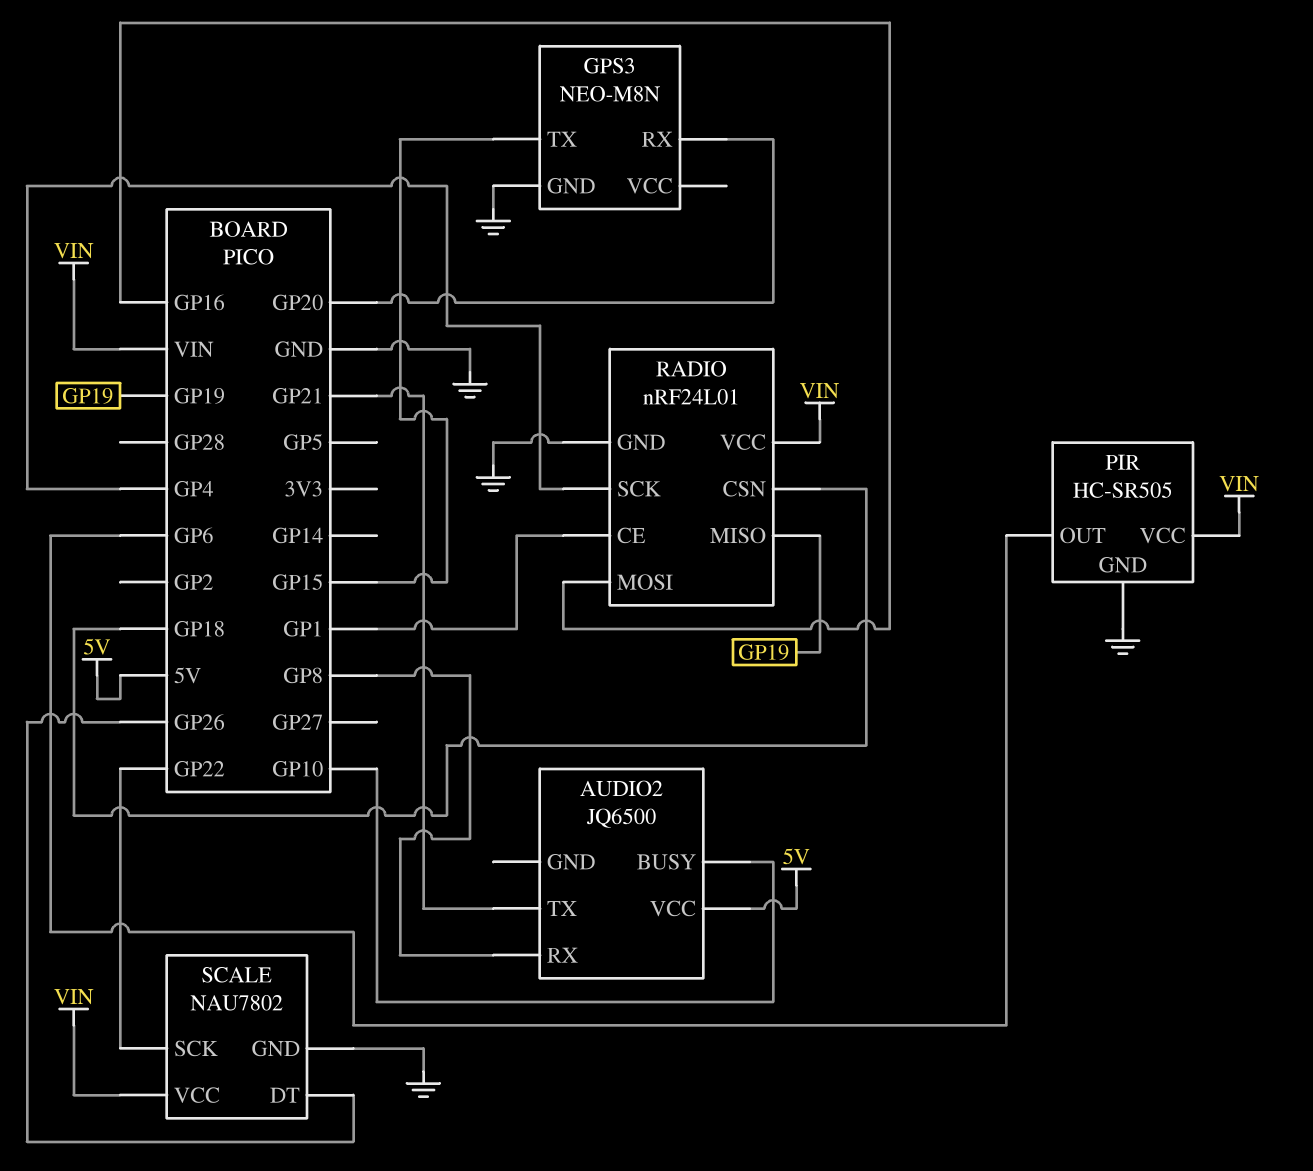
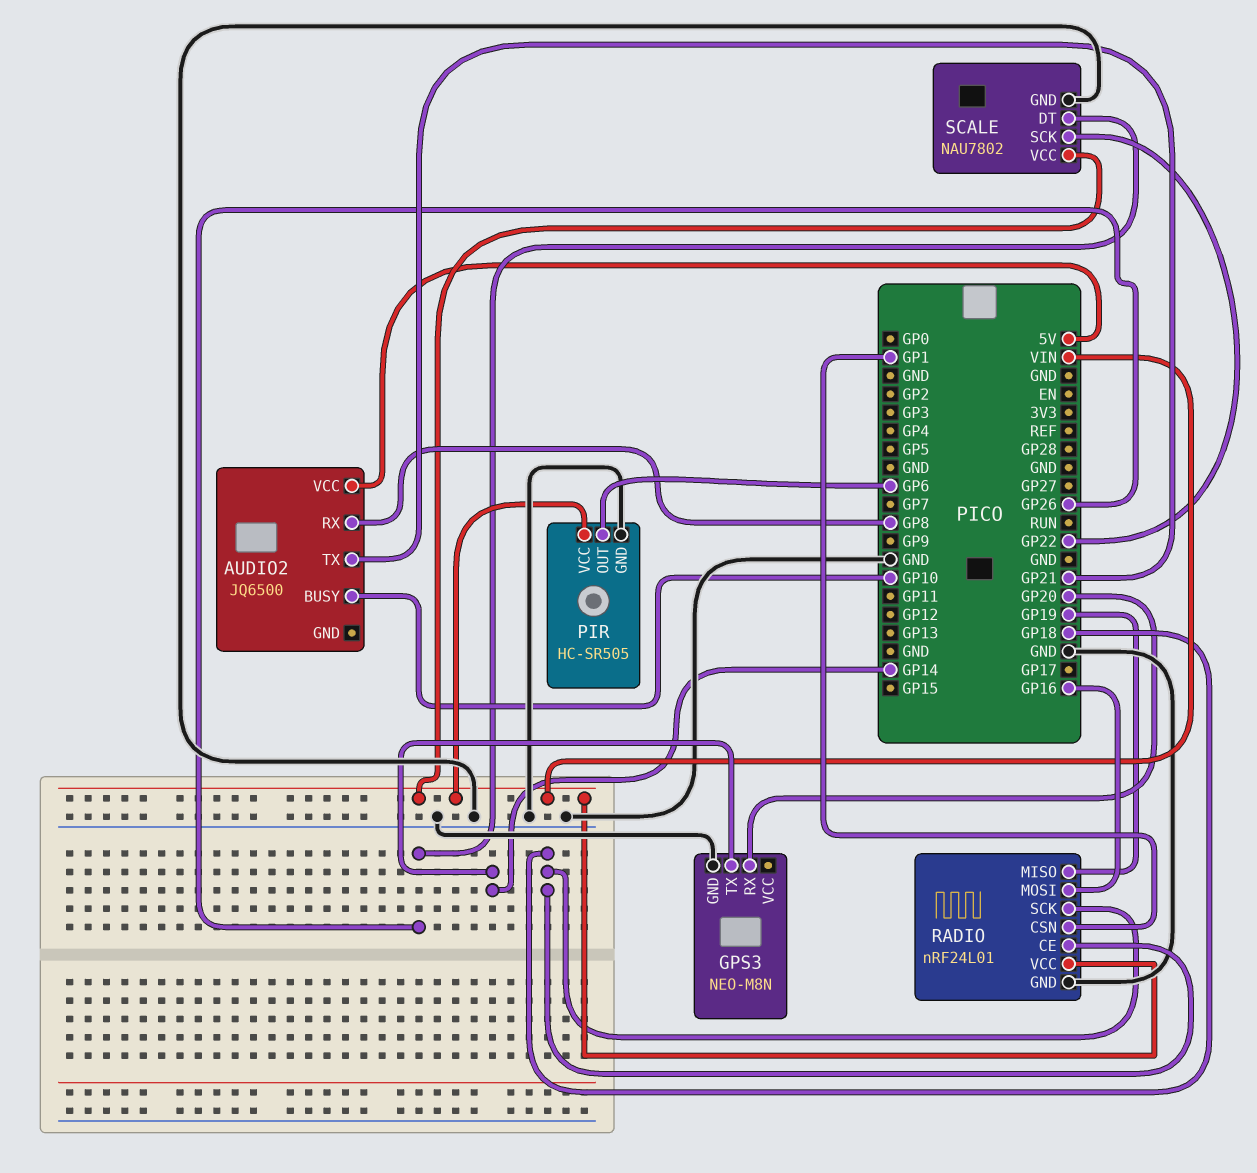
GPS3 pin TX: GP15 -> GP14
RADIO pin CE: GP1 -> GP18
RADIO pin CSN: GP18 -> GP1
RADIO pin SCK: GP4 -> GP18

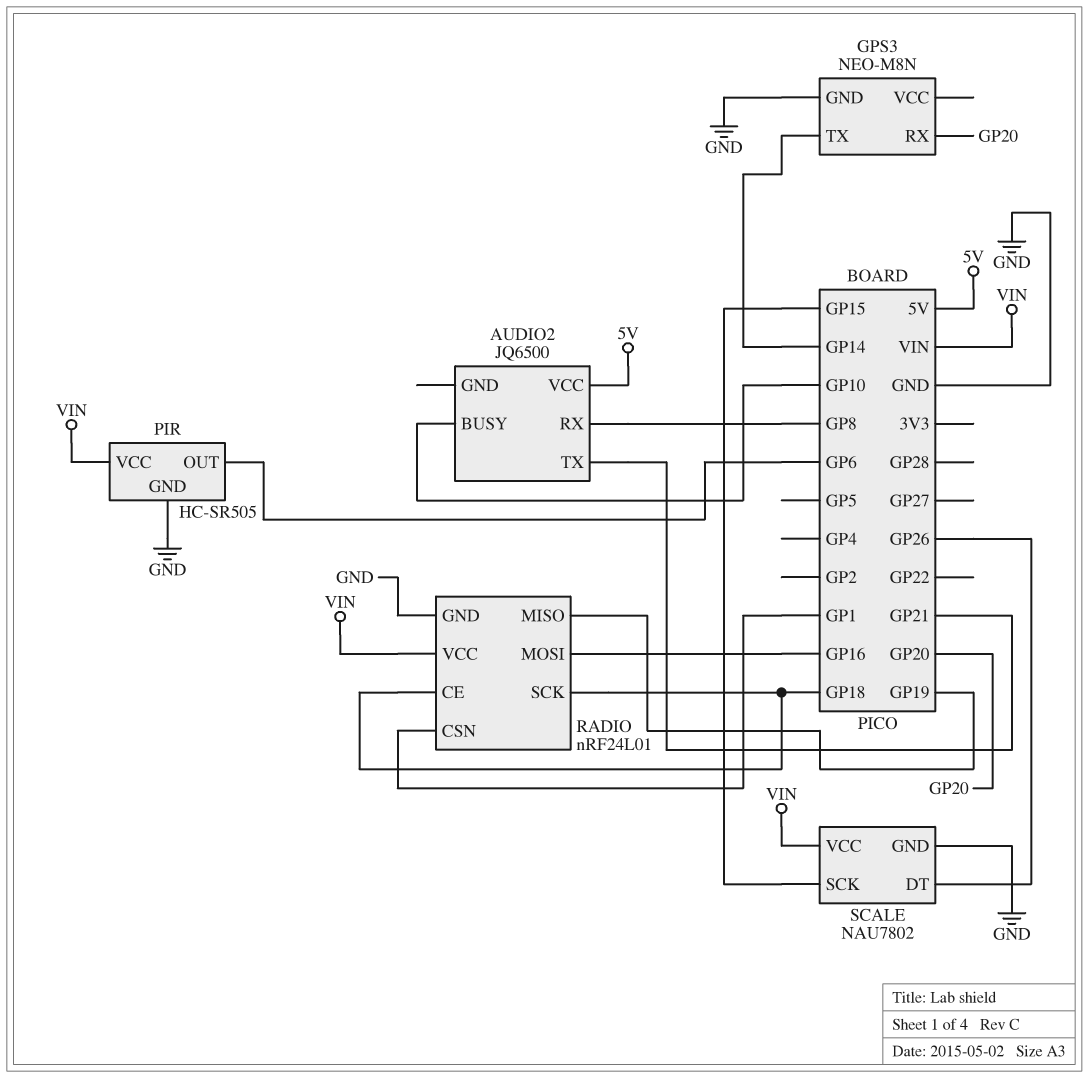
SCALE pin SCK: GP22 -> GP15

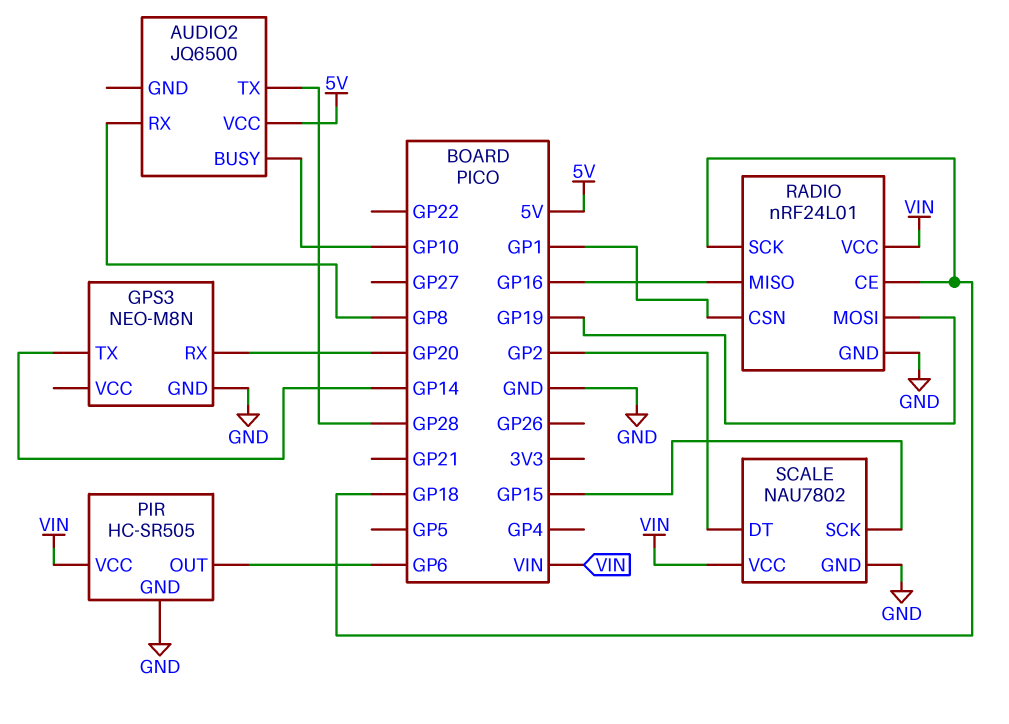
AUDIO2 pin TX: GP21 -> GP28
RADIO pin MISO: GP19 -> GP16
RADIO pin MOSI: GP16 -> GP19
SCALE pin DT: GP26 -> GP2

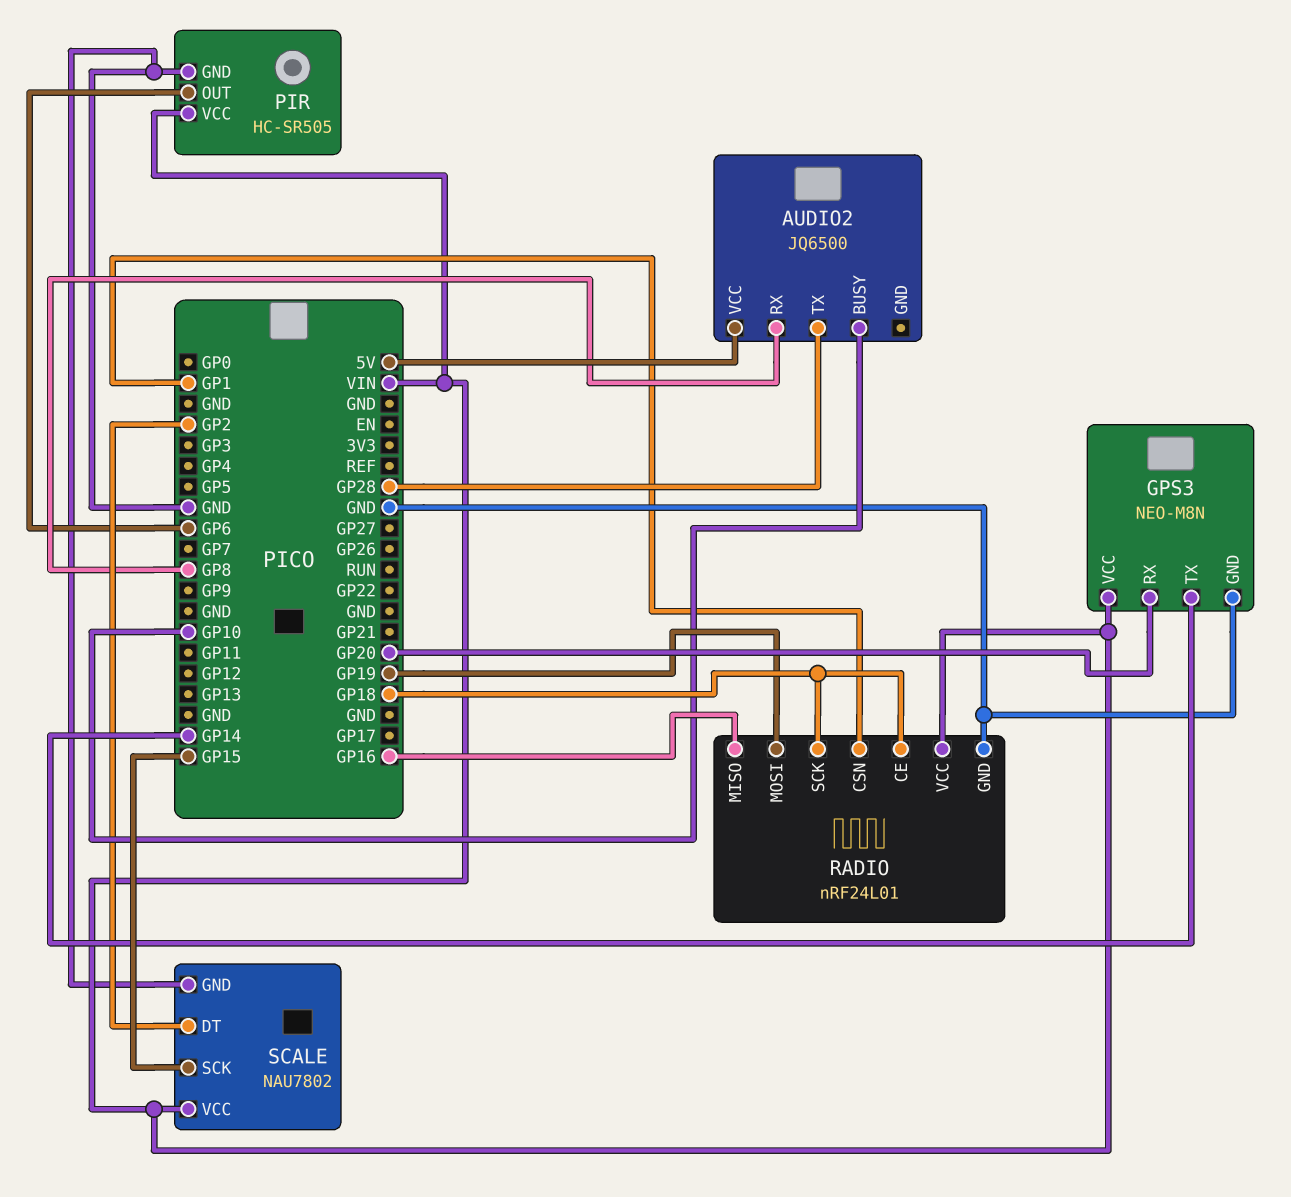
GPS3 pin VCC: none -> VIN

